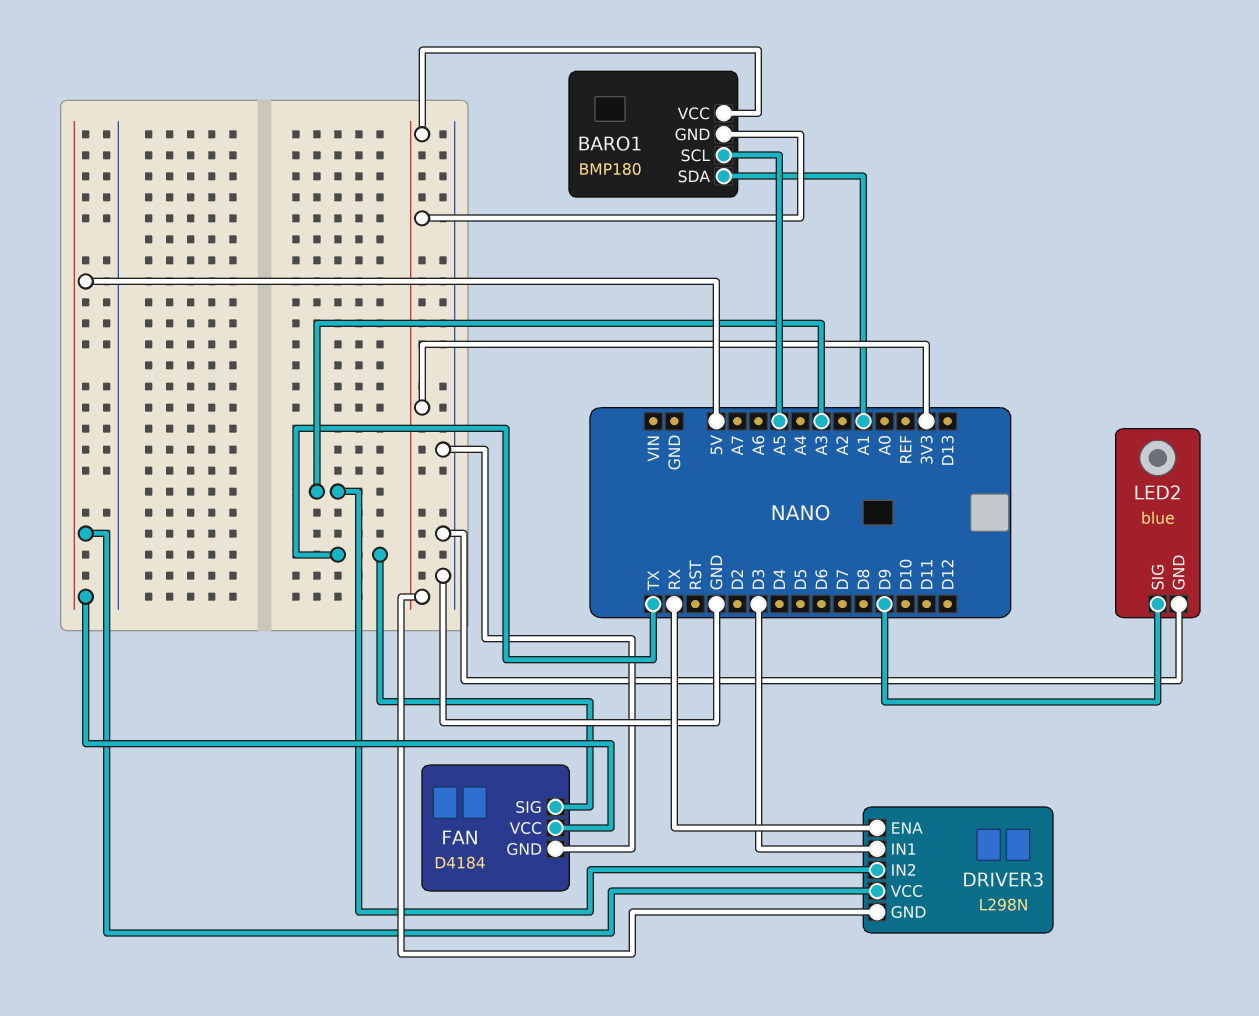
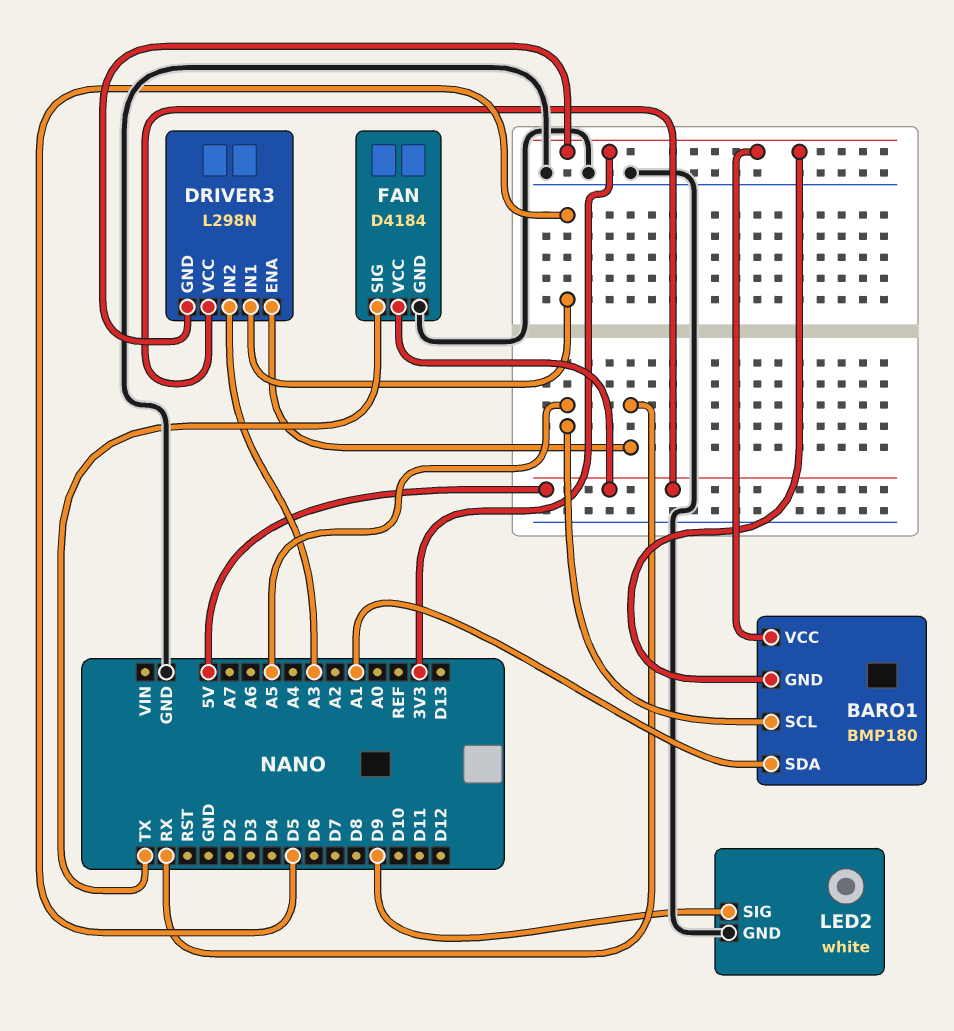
DRIVER3 pin IN1: D3 -> D5
LED2: blue -> white

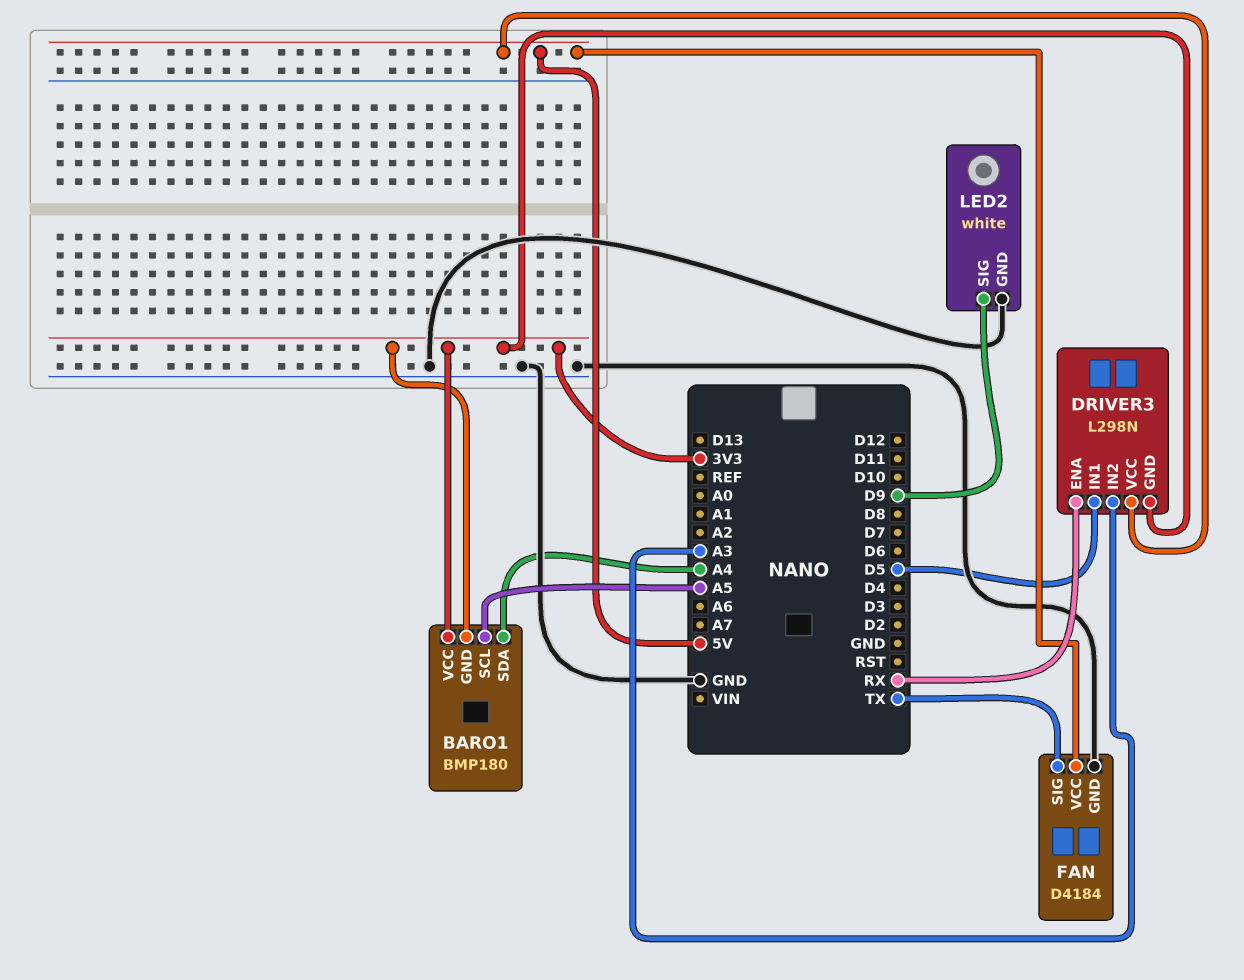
BARO1 pin SDA: A1 -> A4

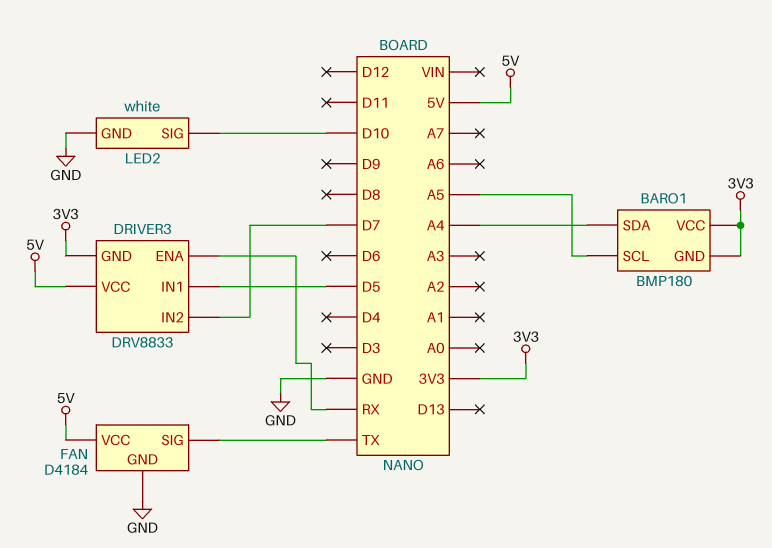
DRIVER3: L298N -> DRV8833
DRIVER3 pin IN2: A3 -> D7
LED2 pin SIG: D9 -> D10

